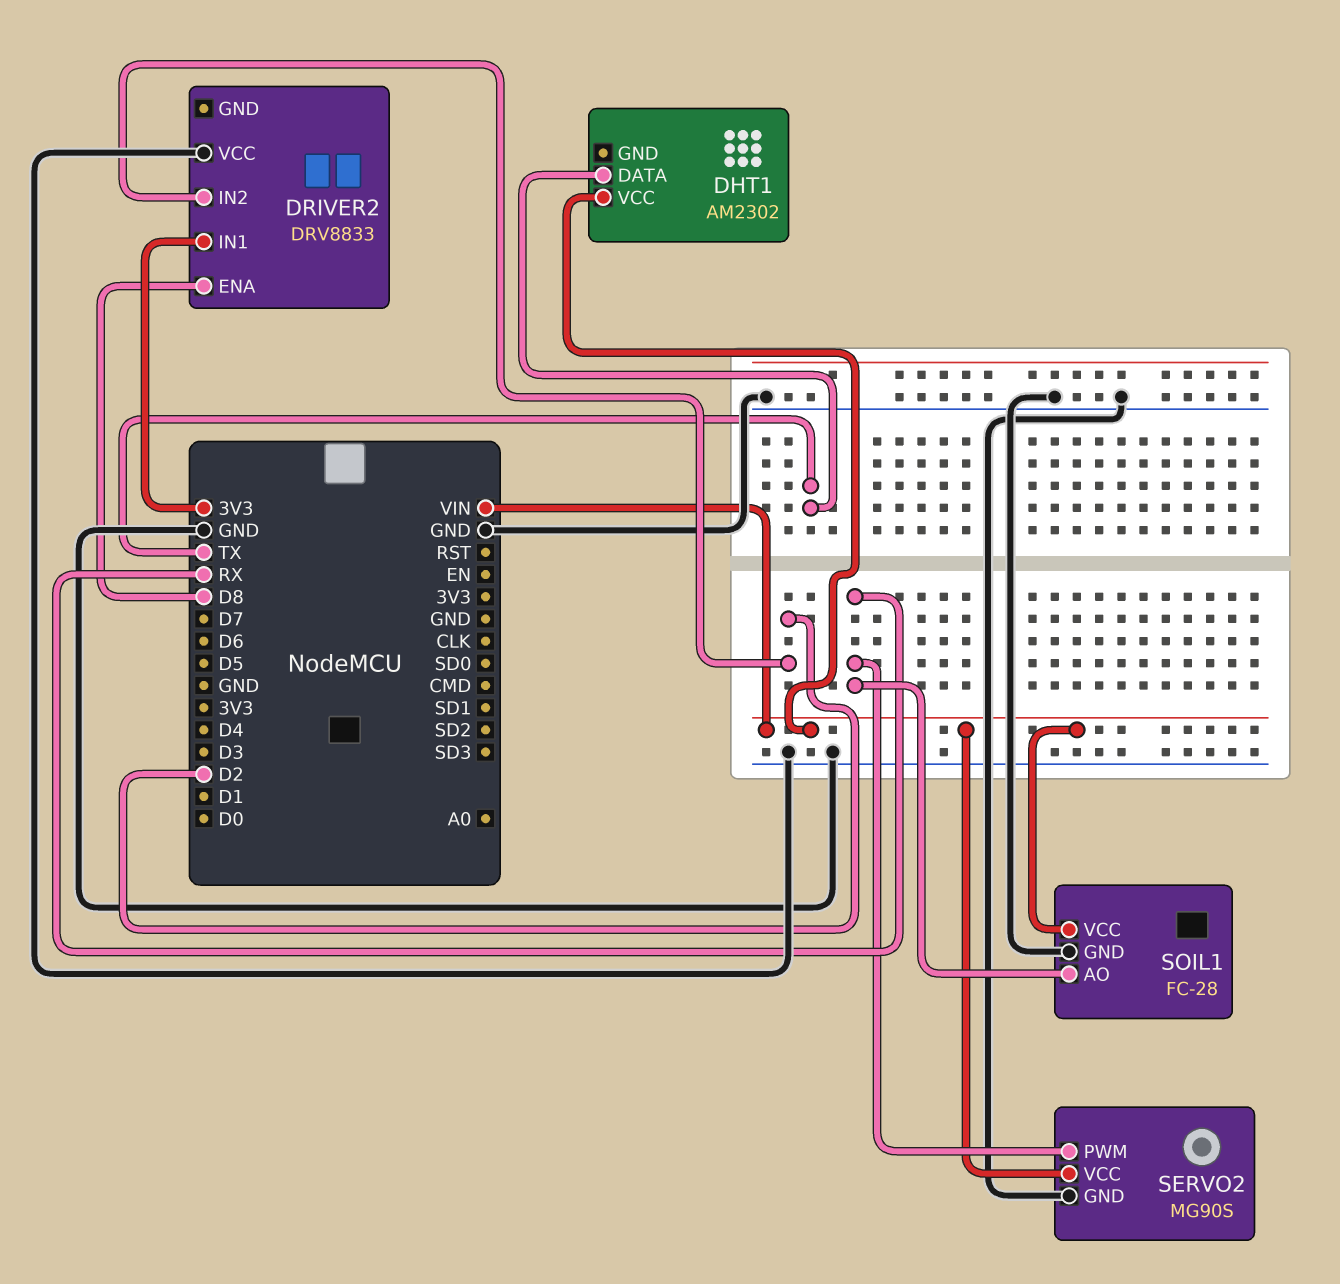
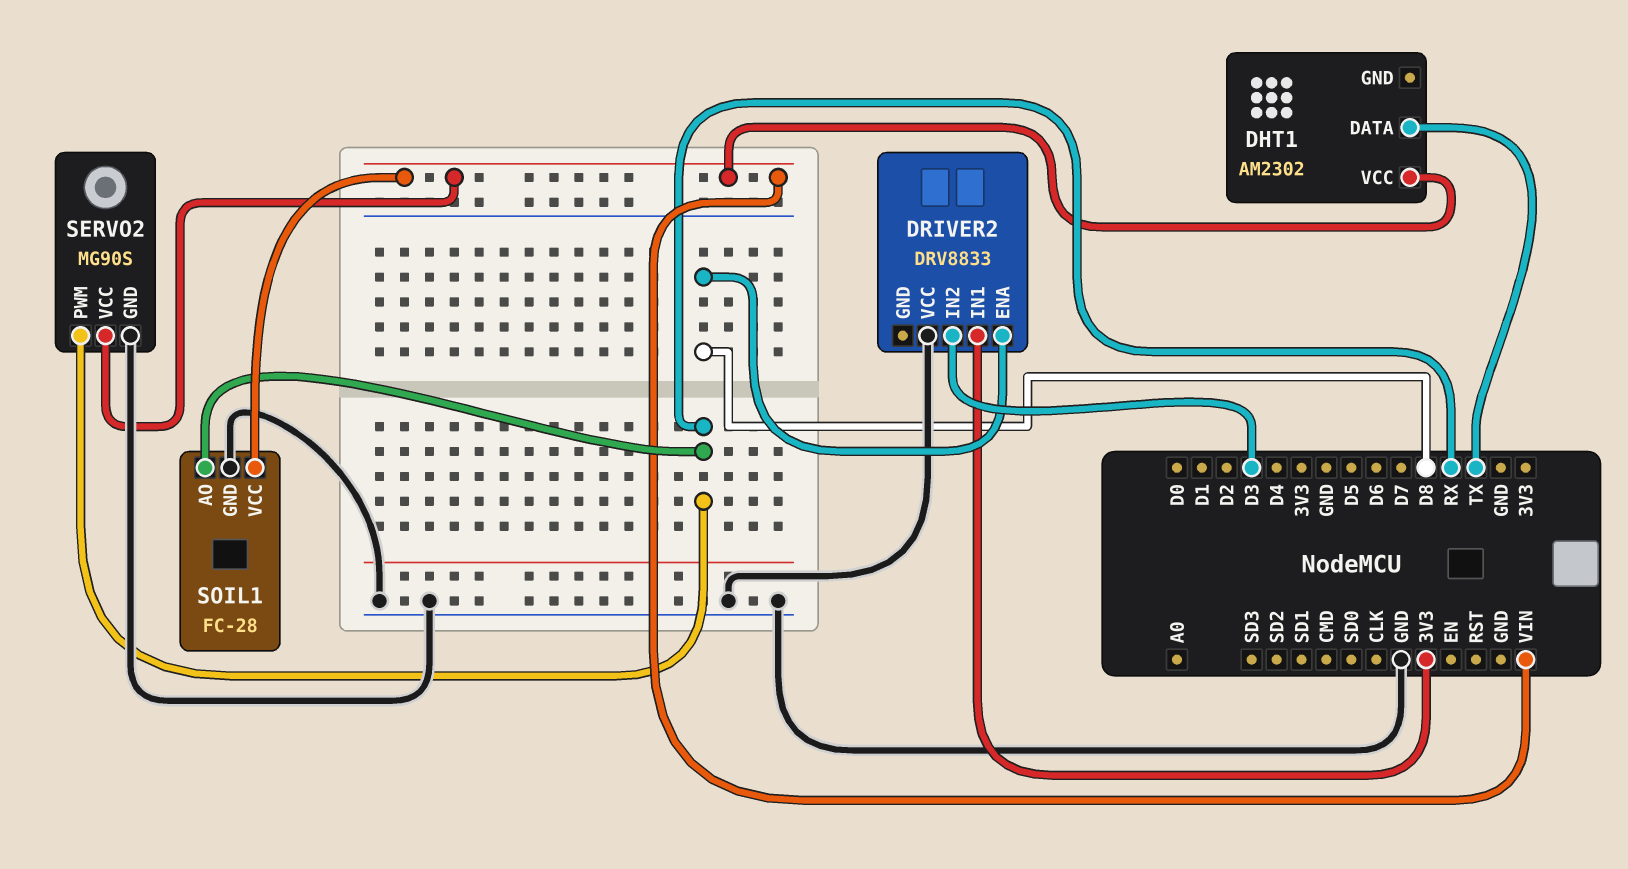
DRIVER2 pin IN2: D2 -> D3

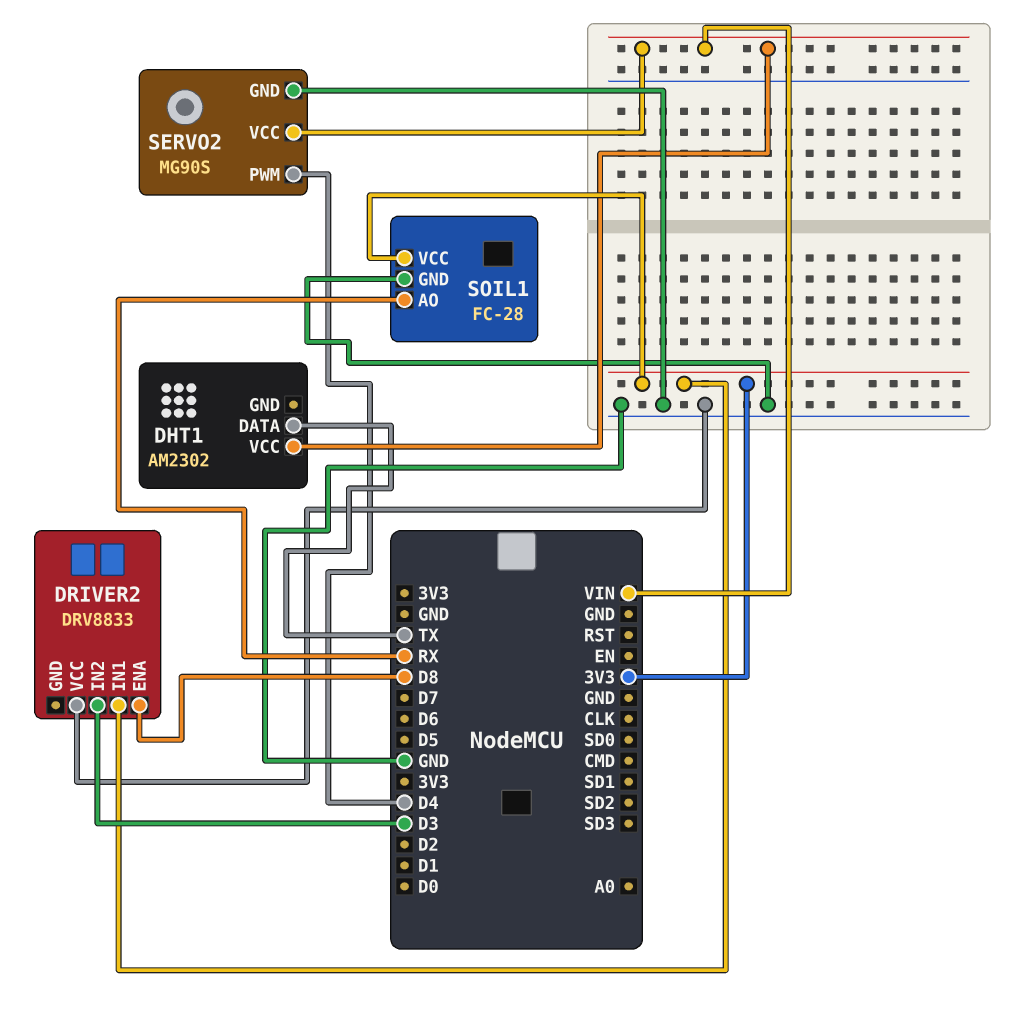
SERVO2 pin PWM: RX -> D4
SOIL1 pin VCC: VIN -> 3V3

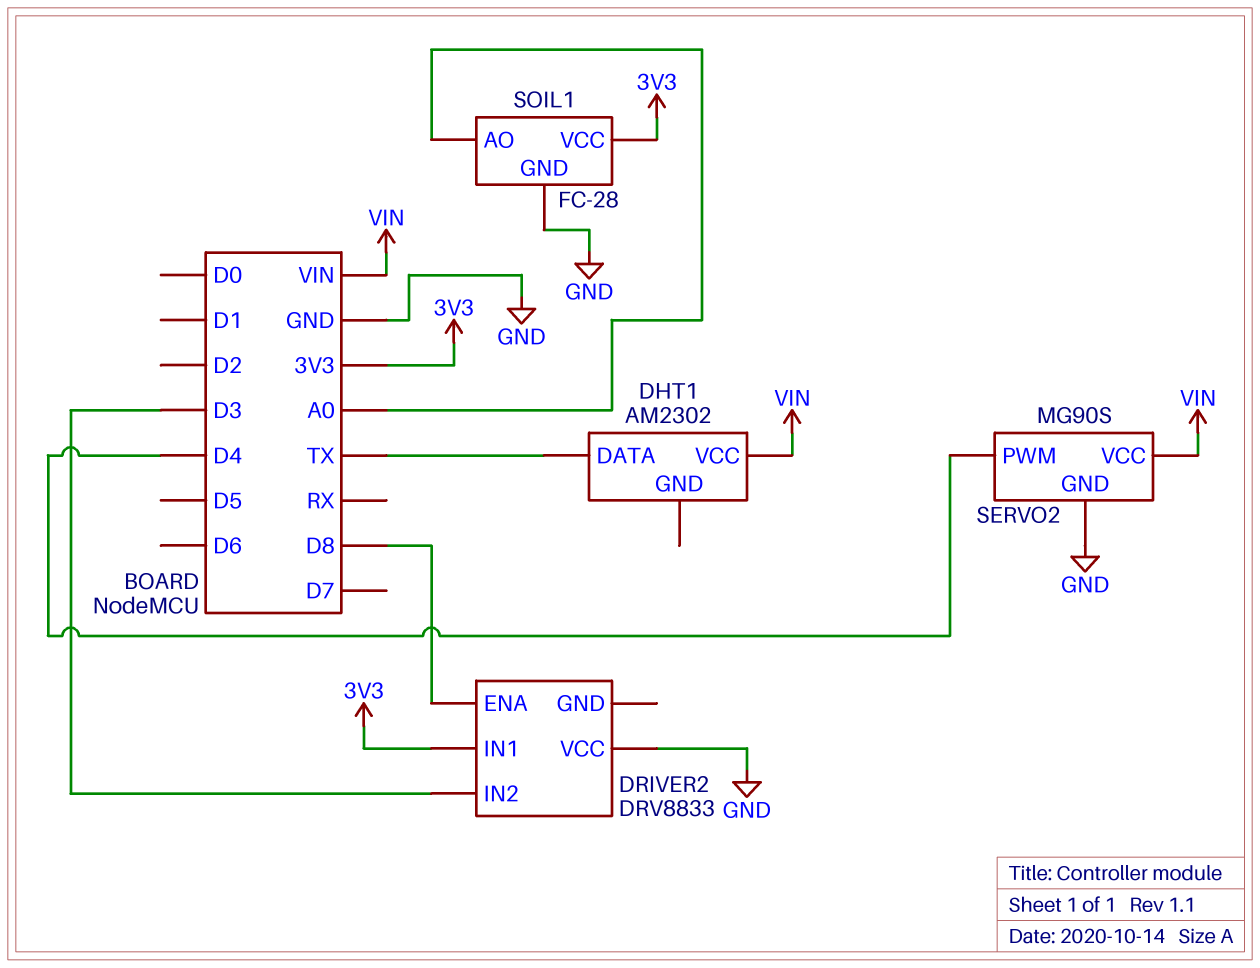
SOIL1 pin AO: RX -> A0

